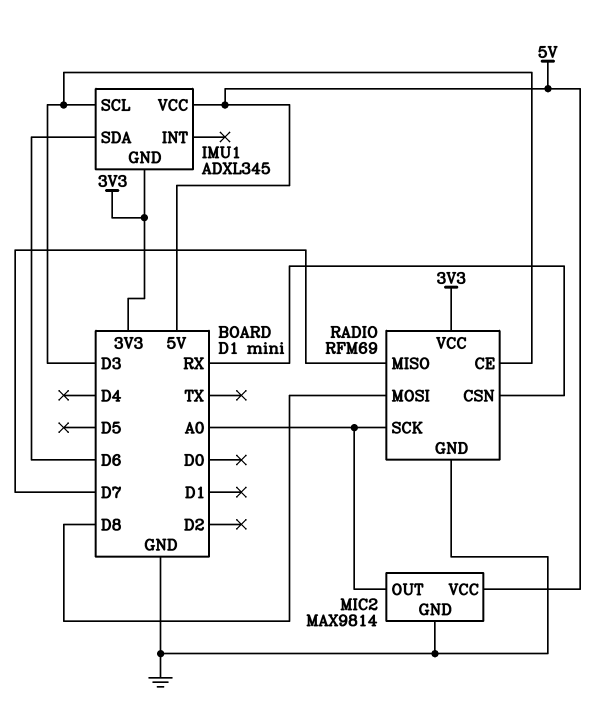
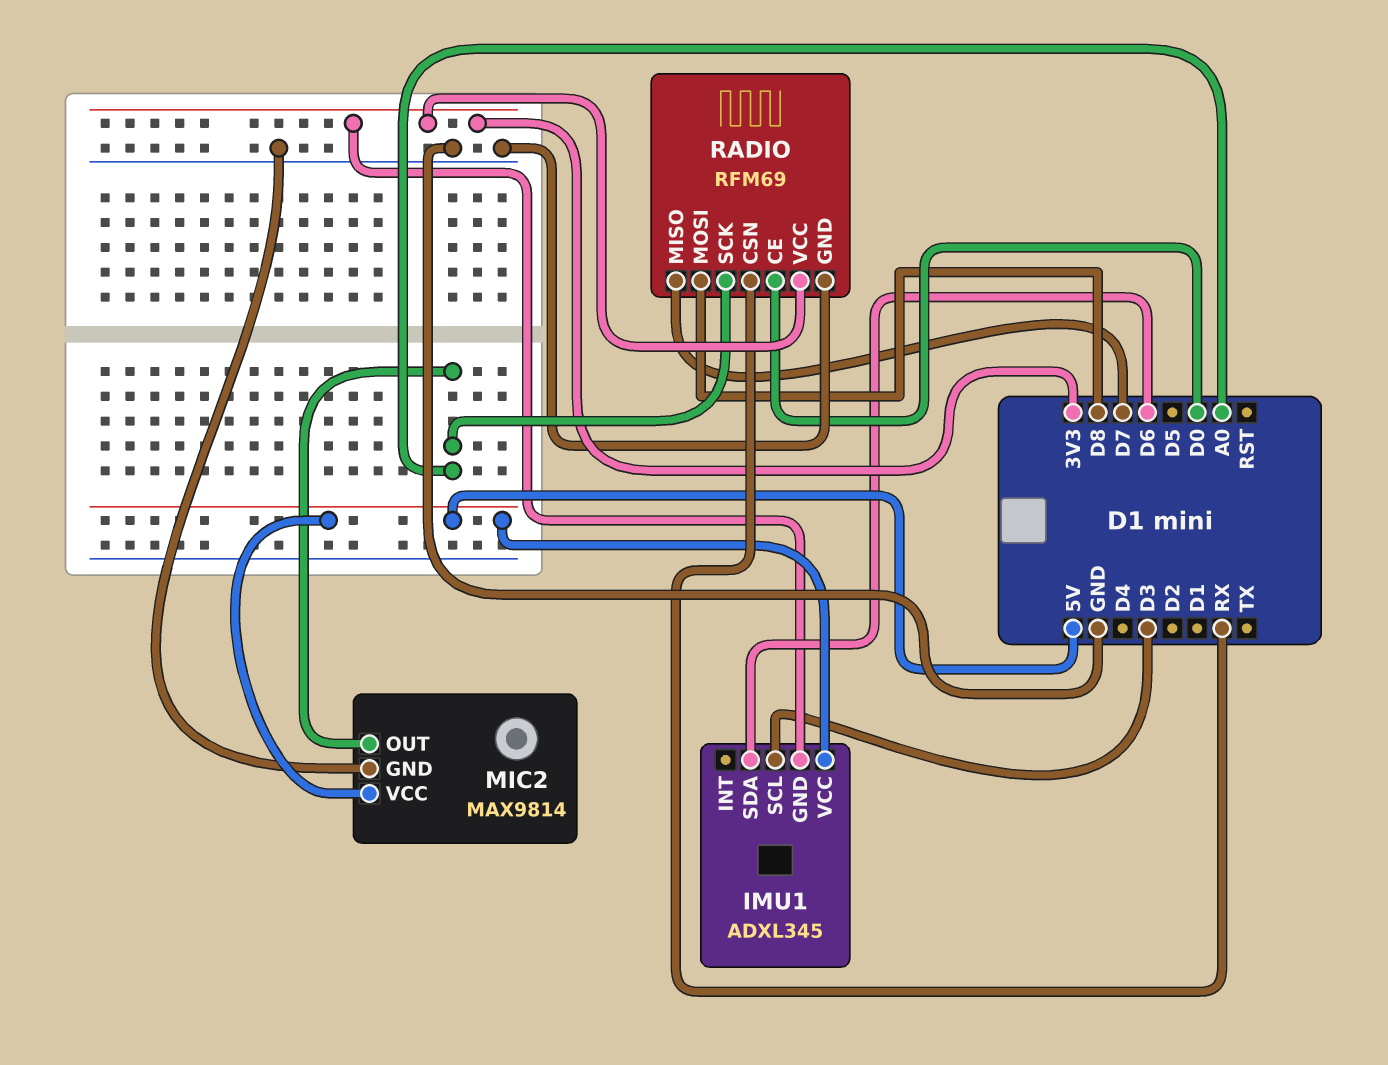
RADIO pin CE: D3 -> D0

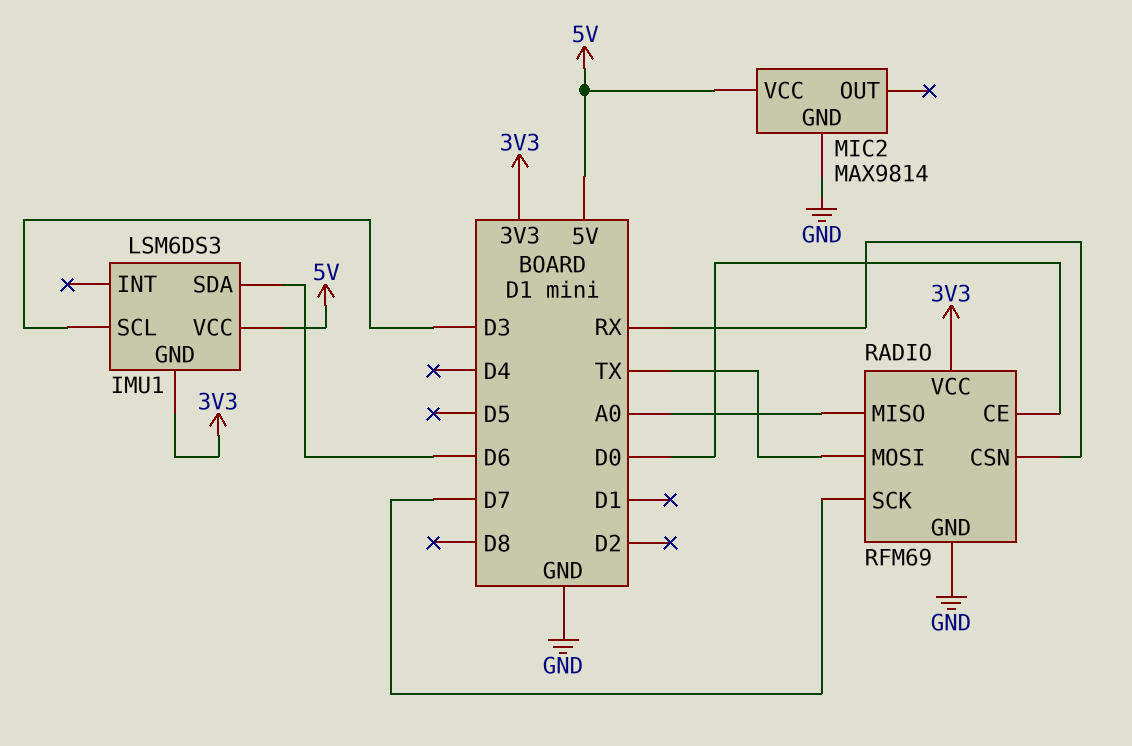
IMU1: ADXL345 -> LSM6DS3
MIC2 pin OUT: A0 -> none
RADIO pin MISO: D7 -> A0
RADIO pin MOSI: D8 -> TX
RADIO pin SCK: A0 -> D7

